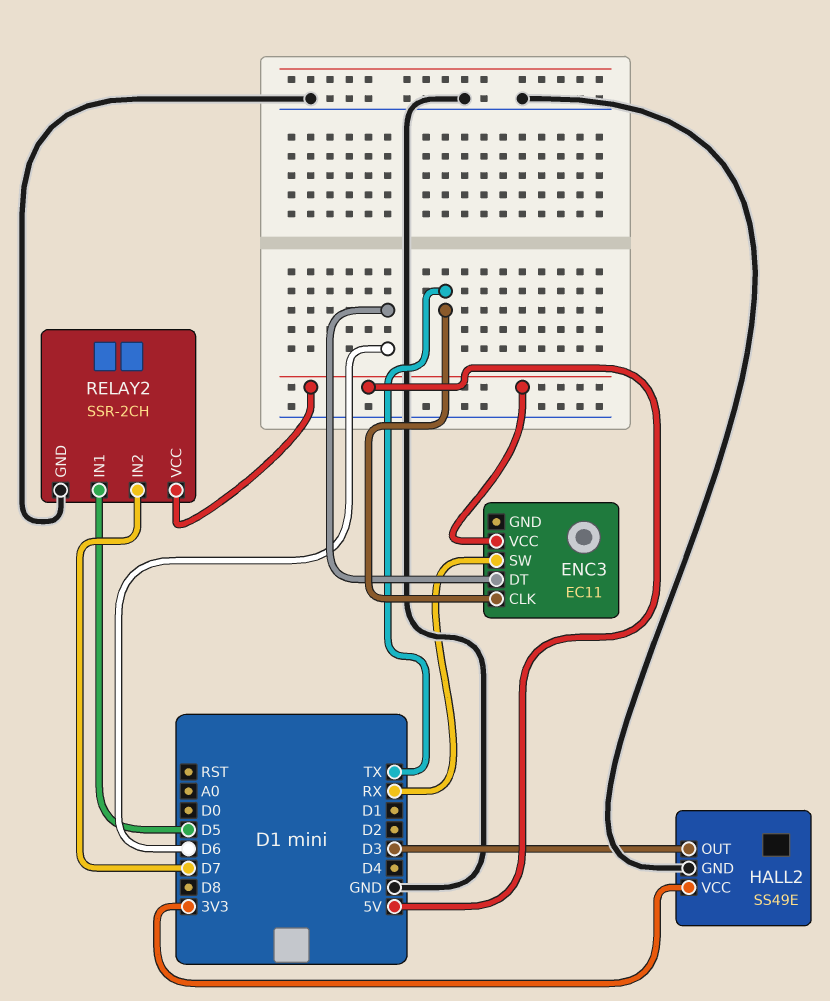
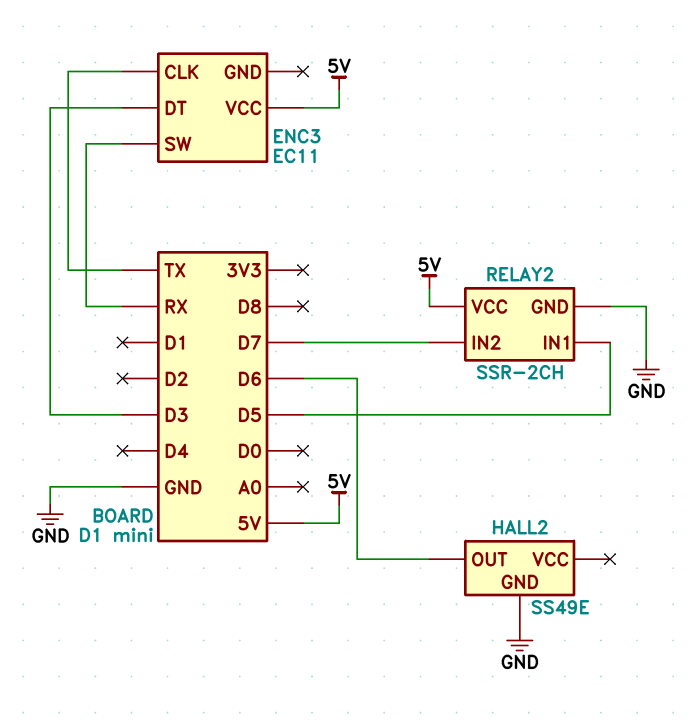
ENC3 pin DT: D6 -> D3
HALL2 pin OUT: D3 -> D6
HALL2 pin VCC: 3V3 -> none

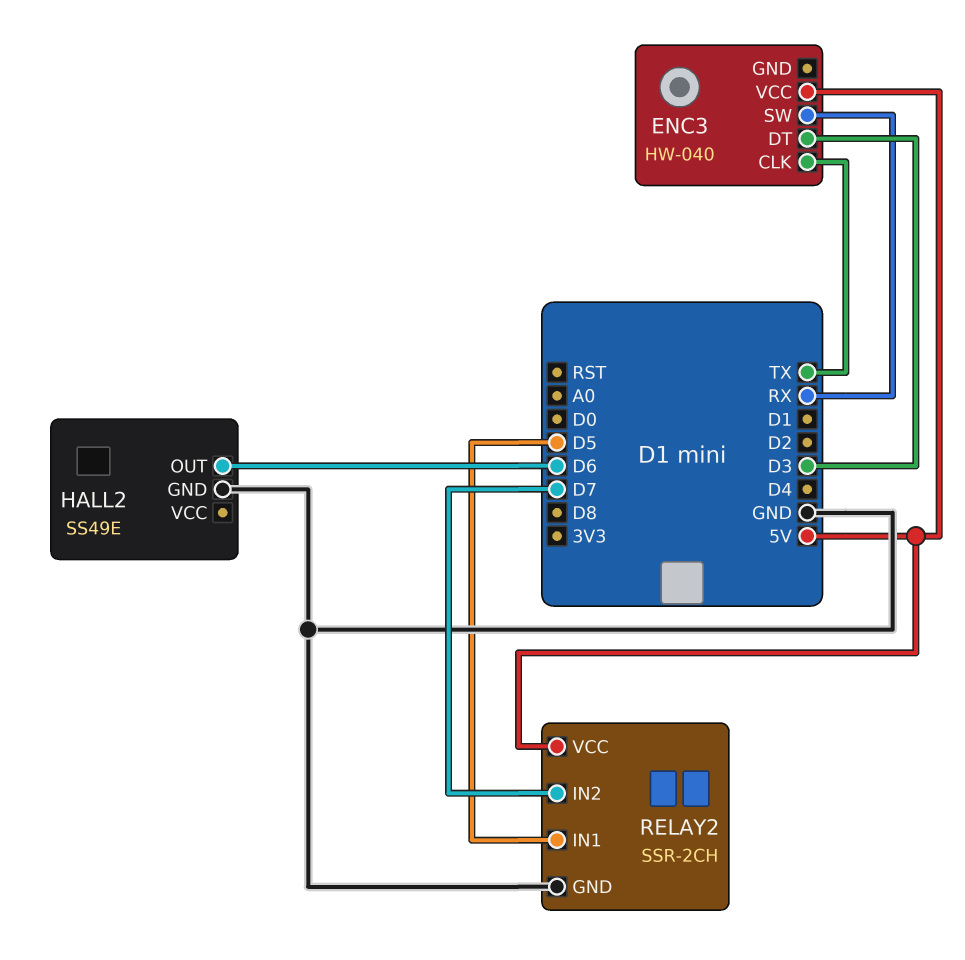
ENC3: EC11 -> HW-040

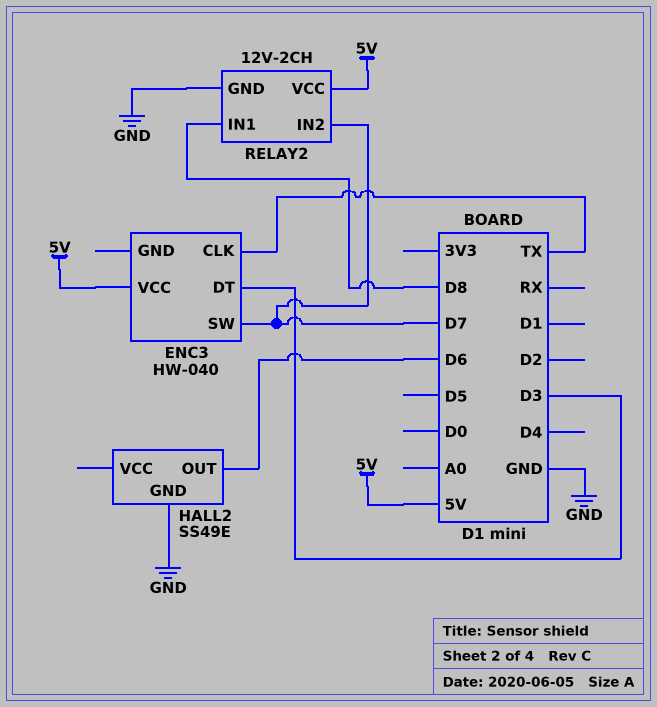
ENC3 pin SW: RX -> D7
RELAY2: SSR-2CH -> 12V-2CH
RELAY2 pin IN1: D5 -> D8

